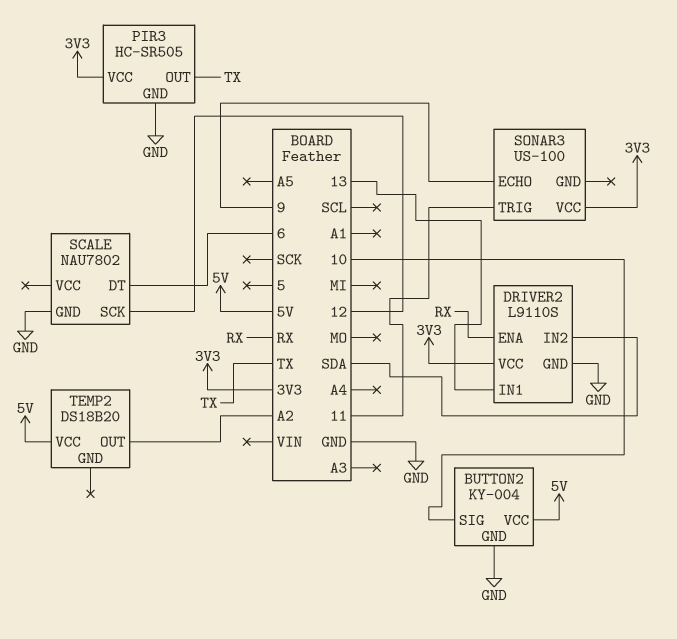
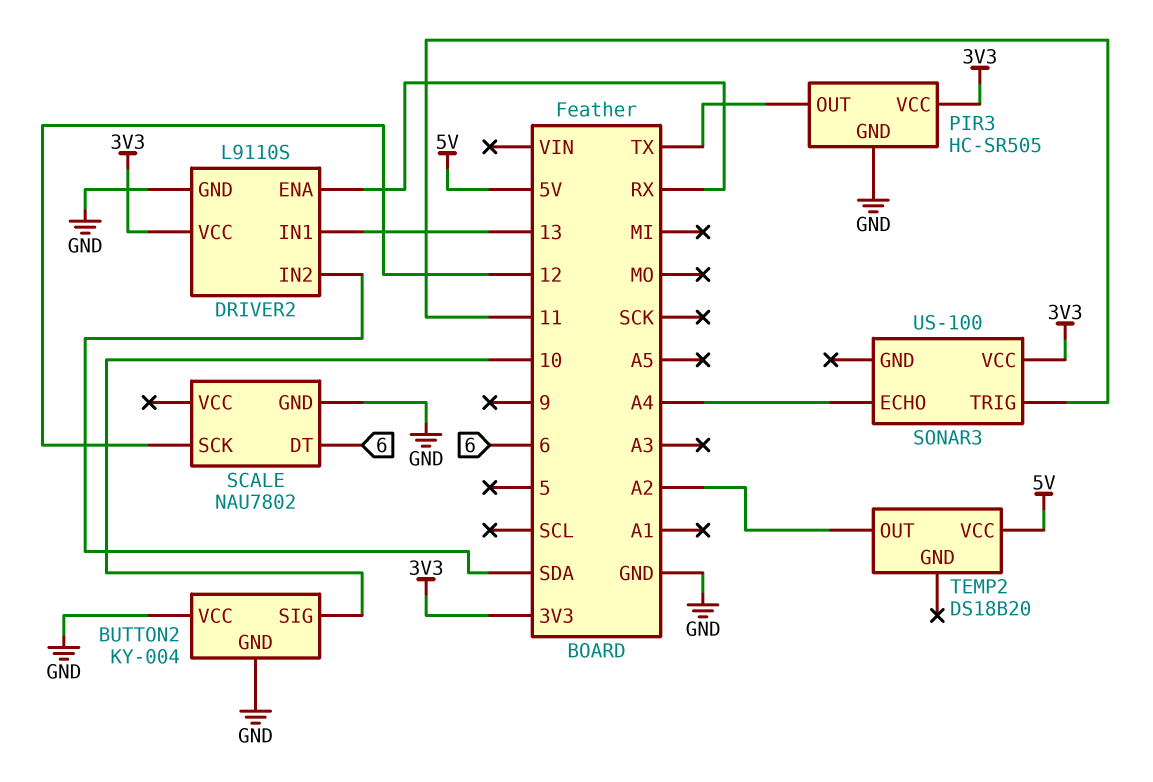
BUTTON2 pin VCC: 5V -> GND
SONAR3 pin ECHO: 9 -> A4

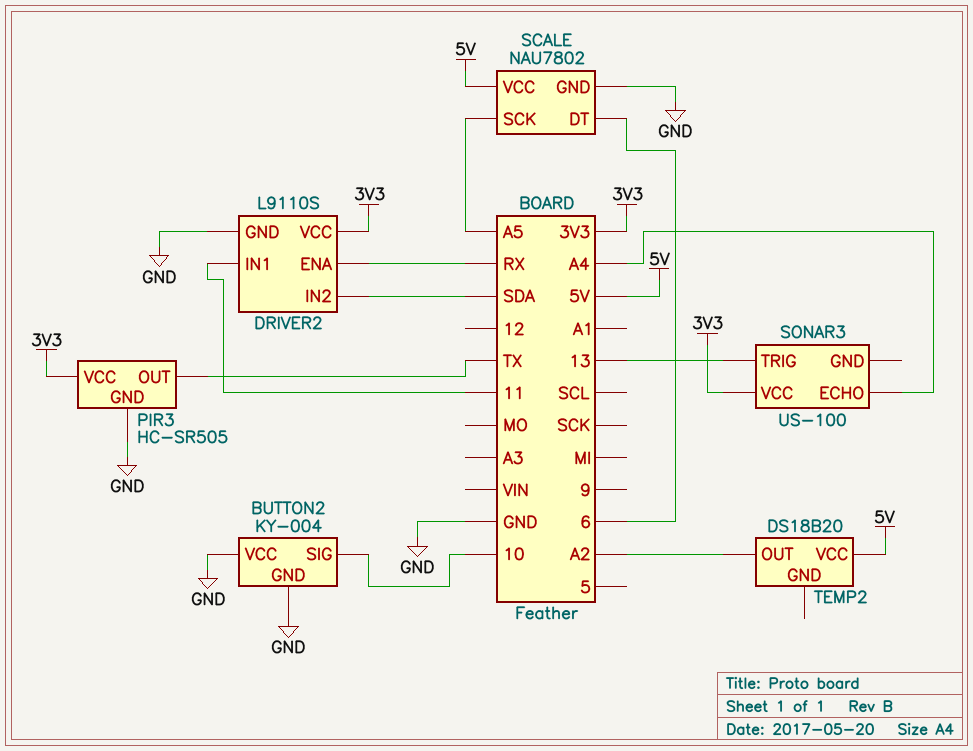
DRIVER2 pin IN1: 13 -> 11
SCALE pin SCK: 12 -> A5
SCALE pin VCC: none -> 5V
SONAR3 pin TRIG: 11 -> 13

